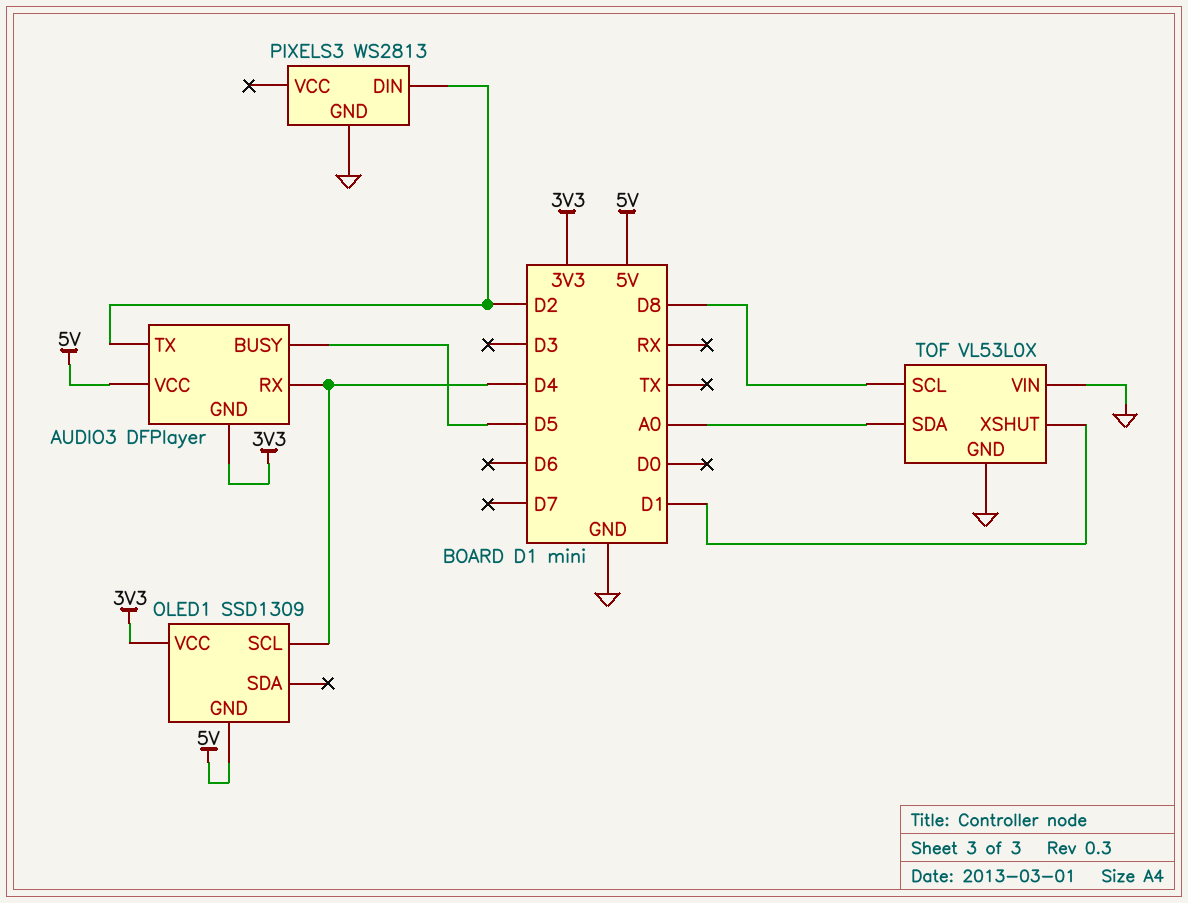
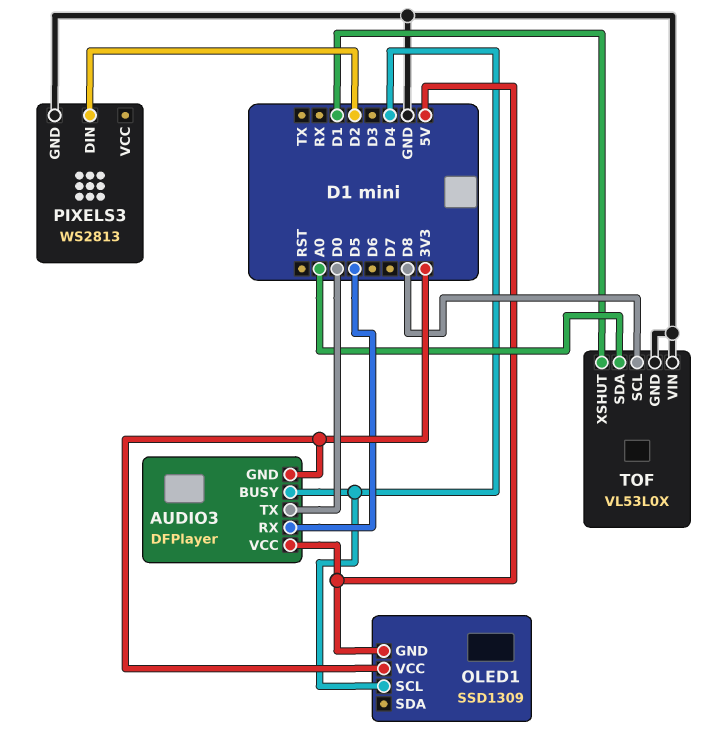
AUDIO3 pin BUSY: D5 -> D4
AUDIO3 pin RX: D4 -> D5
AUDIO3 pin TX: D2 -> D0

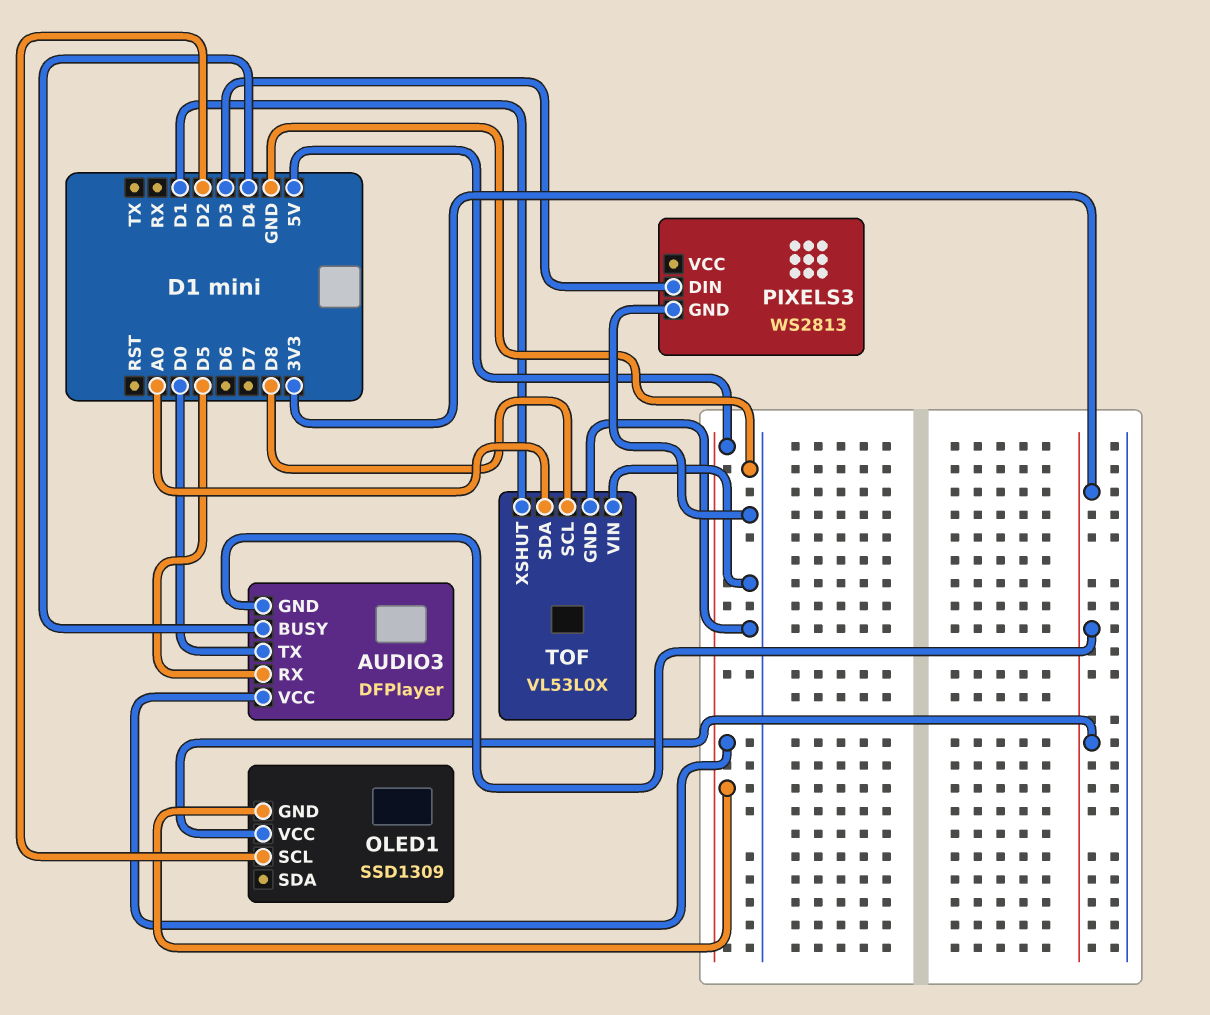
OLED1 pin SCL: D4 -> D2
PIXELS3 pin DIN: D2 -> D3

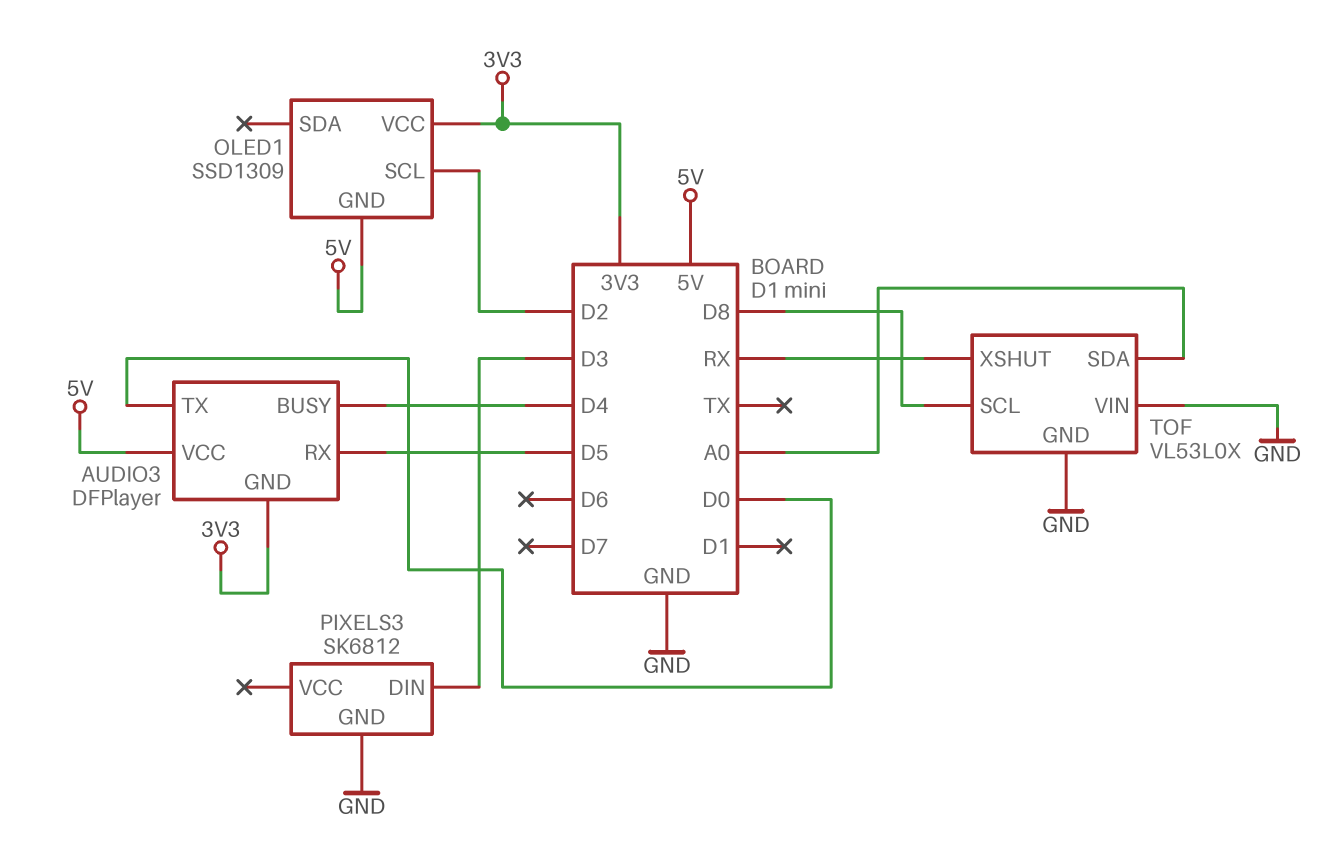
PIXELS3: WS2813 -> SK6812
TOF pin XSHUT: D1 -> RX

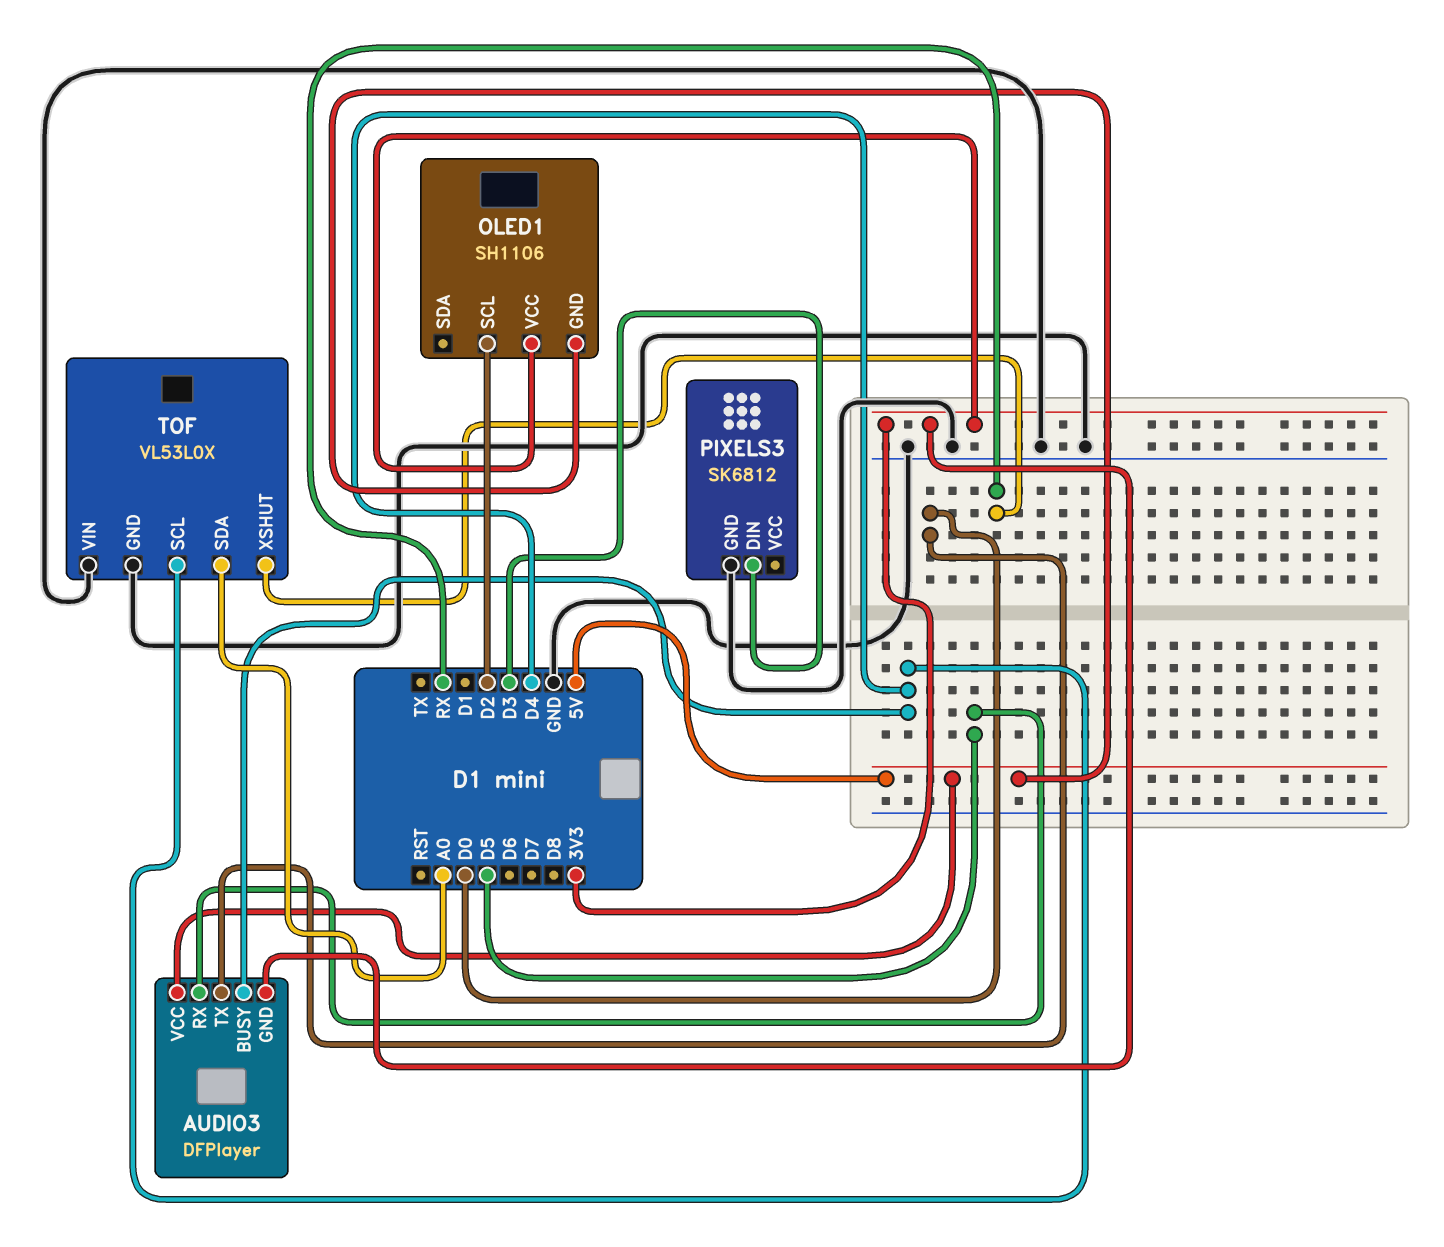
OLED1: SSD1309 -> SH1106
TOF pin SCL: D8 -> D4

